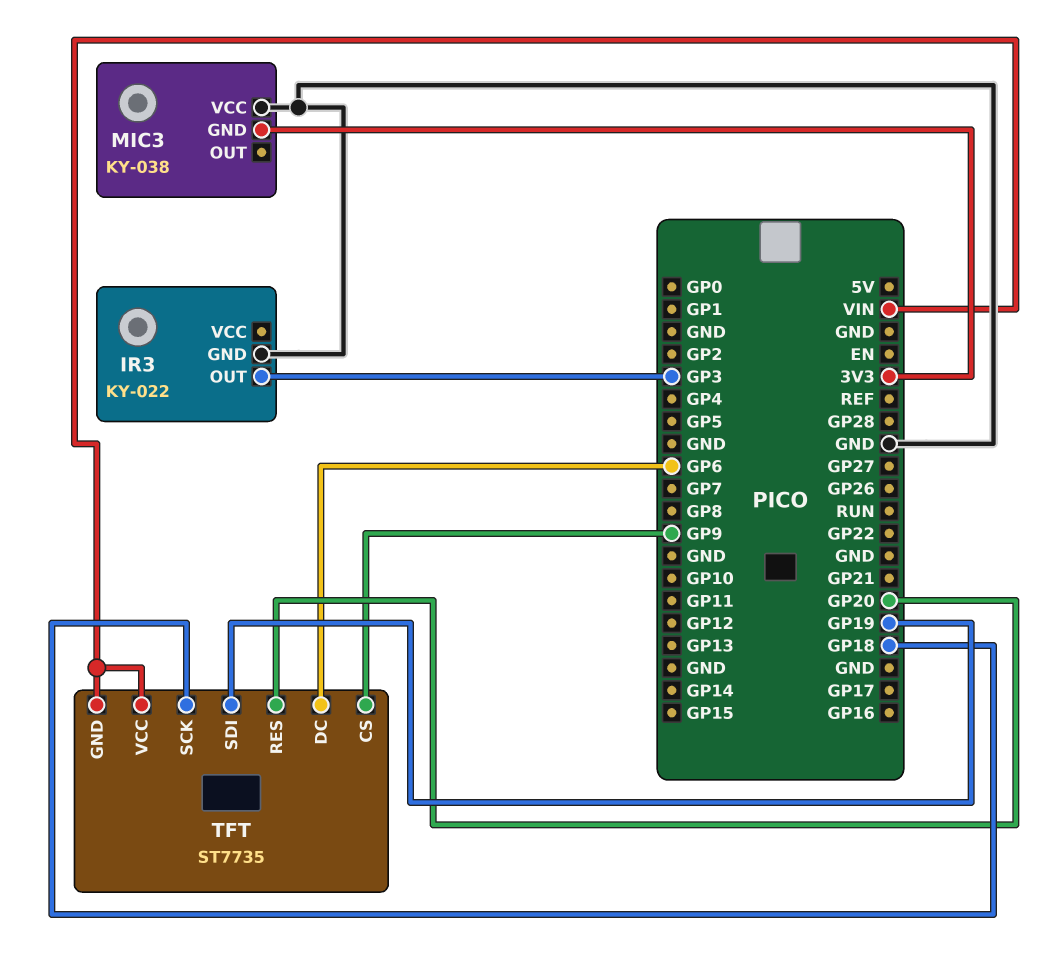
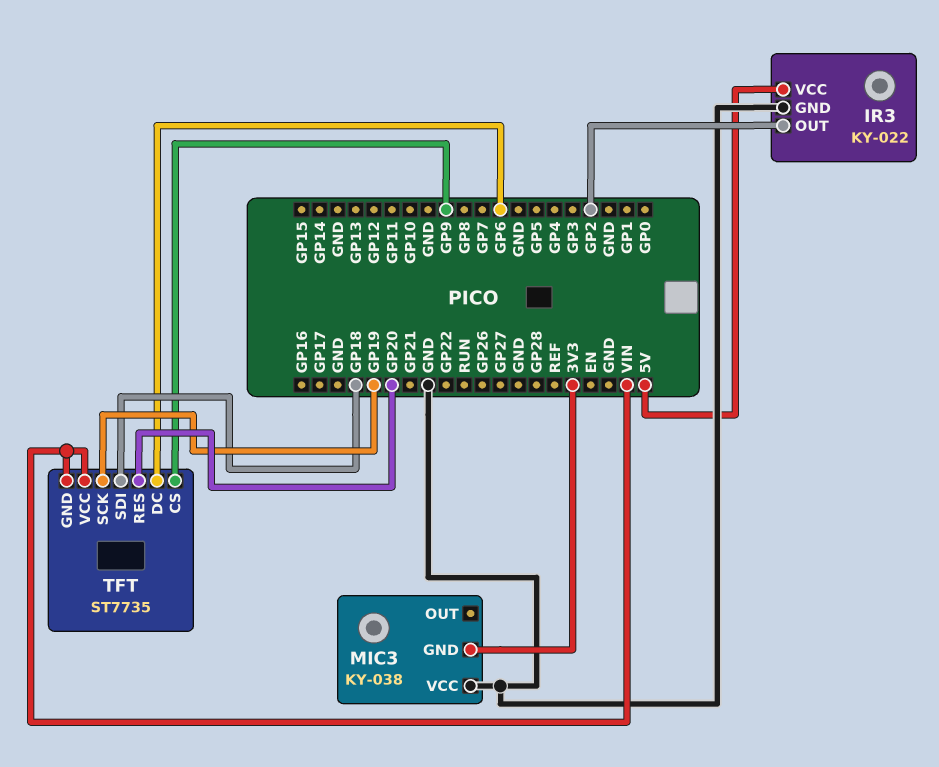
IR3 pin OUT: GP3 -> GP2
IR3 pin VCC: none -> 5V
TFT pin SCK: GP18 -> GP19
TFT pin SDI: GP19 -> GP18

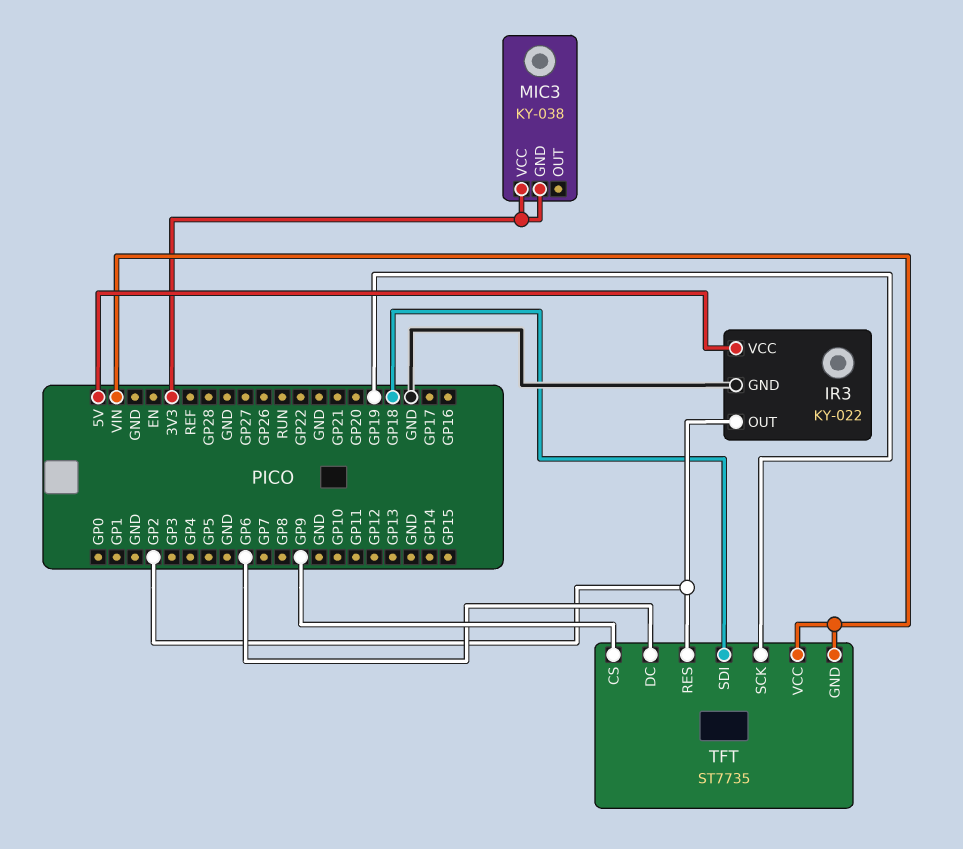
MIC3 pin VCC: GND -> 3V3
TFT pin RES: GP20 -> GP2

